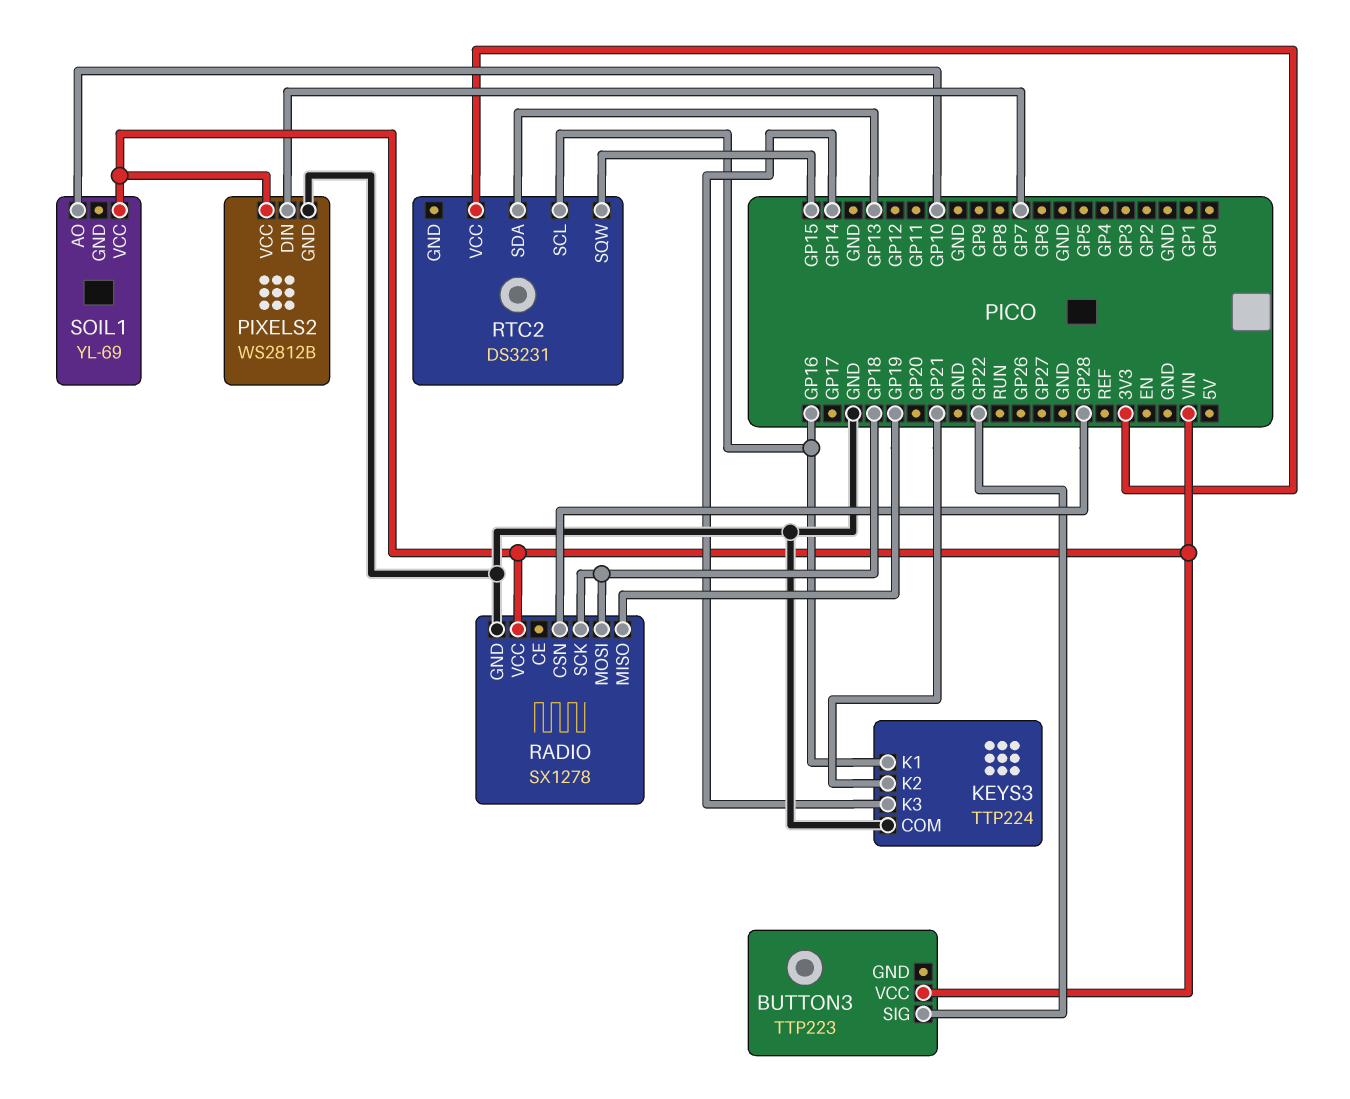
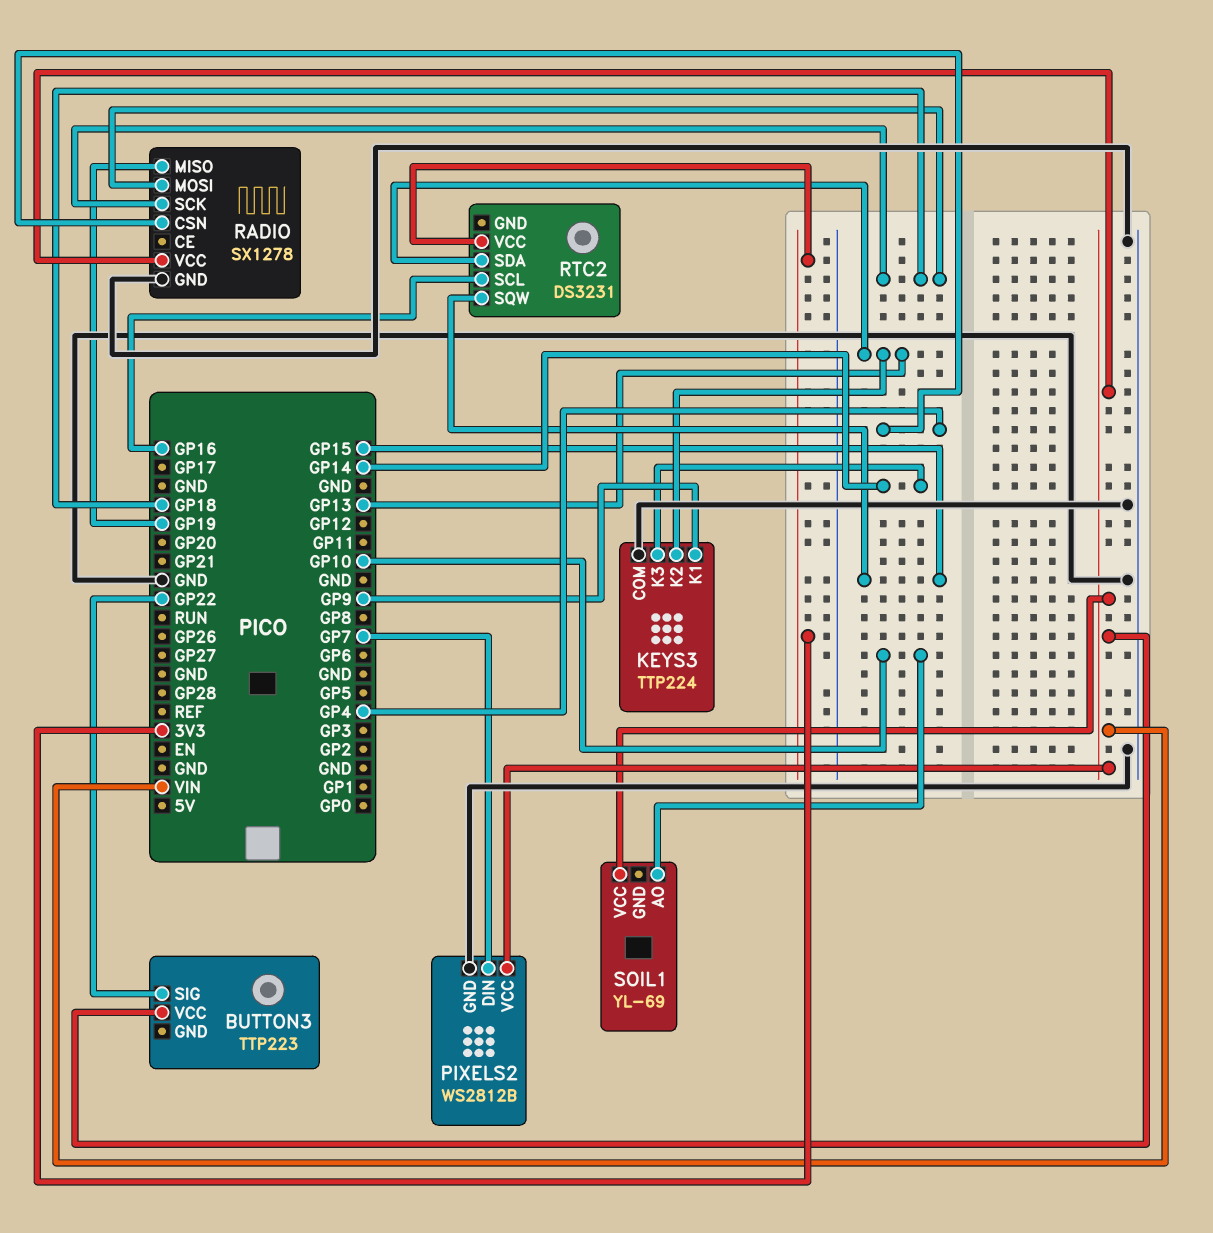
KEYS3 pin K1: GP16 -> GP9
KEYS3 pin K2: GP21 -> GP13
RADIO pin CSN: GP28 -> GP4

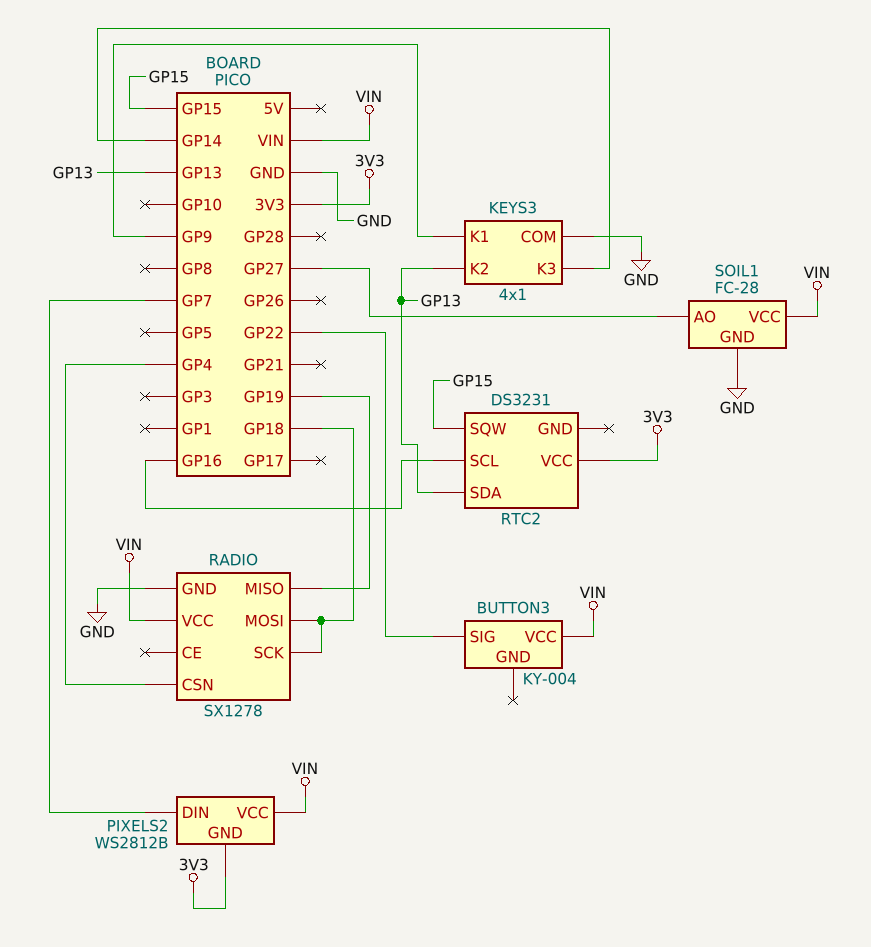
BUTTON3: TTP223 -> KY-004
KEYS3: TTP224 -> 4x1
PIXELS2 pin GND: GND -> 3V3
SOIL1: YL-69 -> FC-28
SOIL1 pin AO: GP10 -> GP27
SOIL1 pin GND: none -> GND

